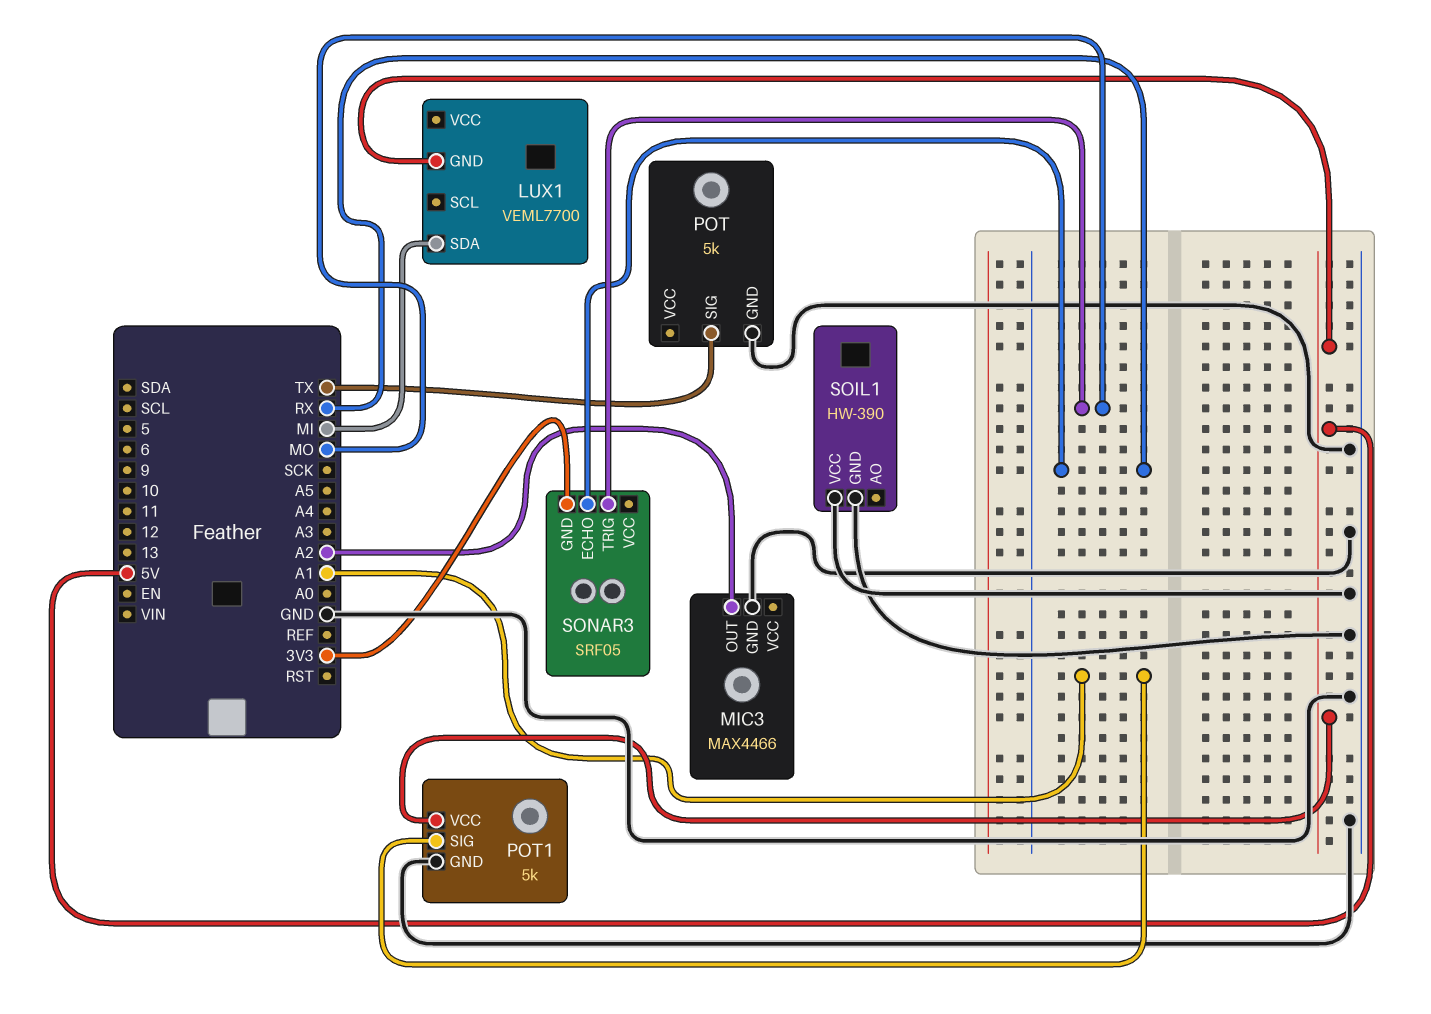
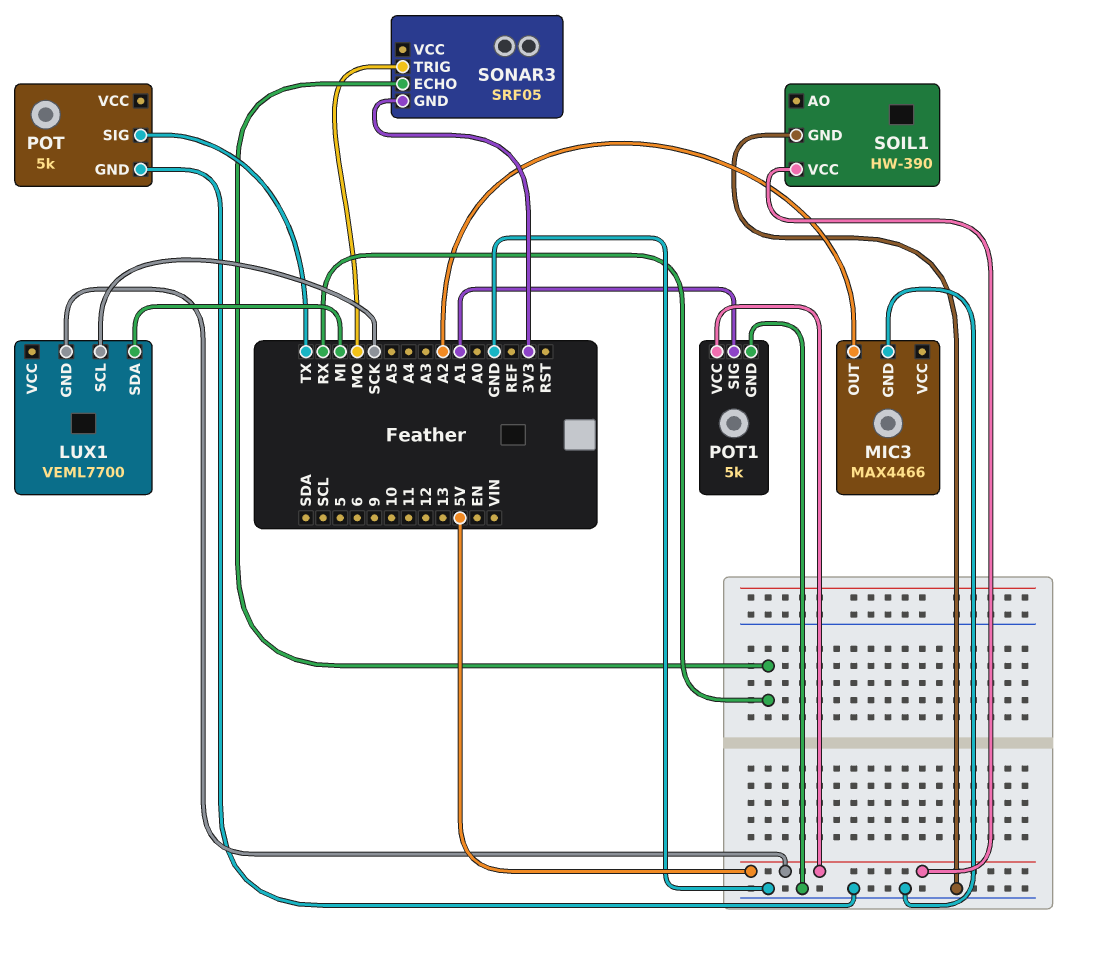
LUX1 pin SCL: none -> SCK
SOIL1 pin VCC: GND -> 5V

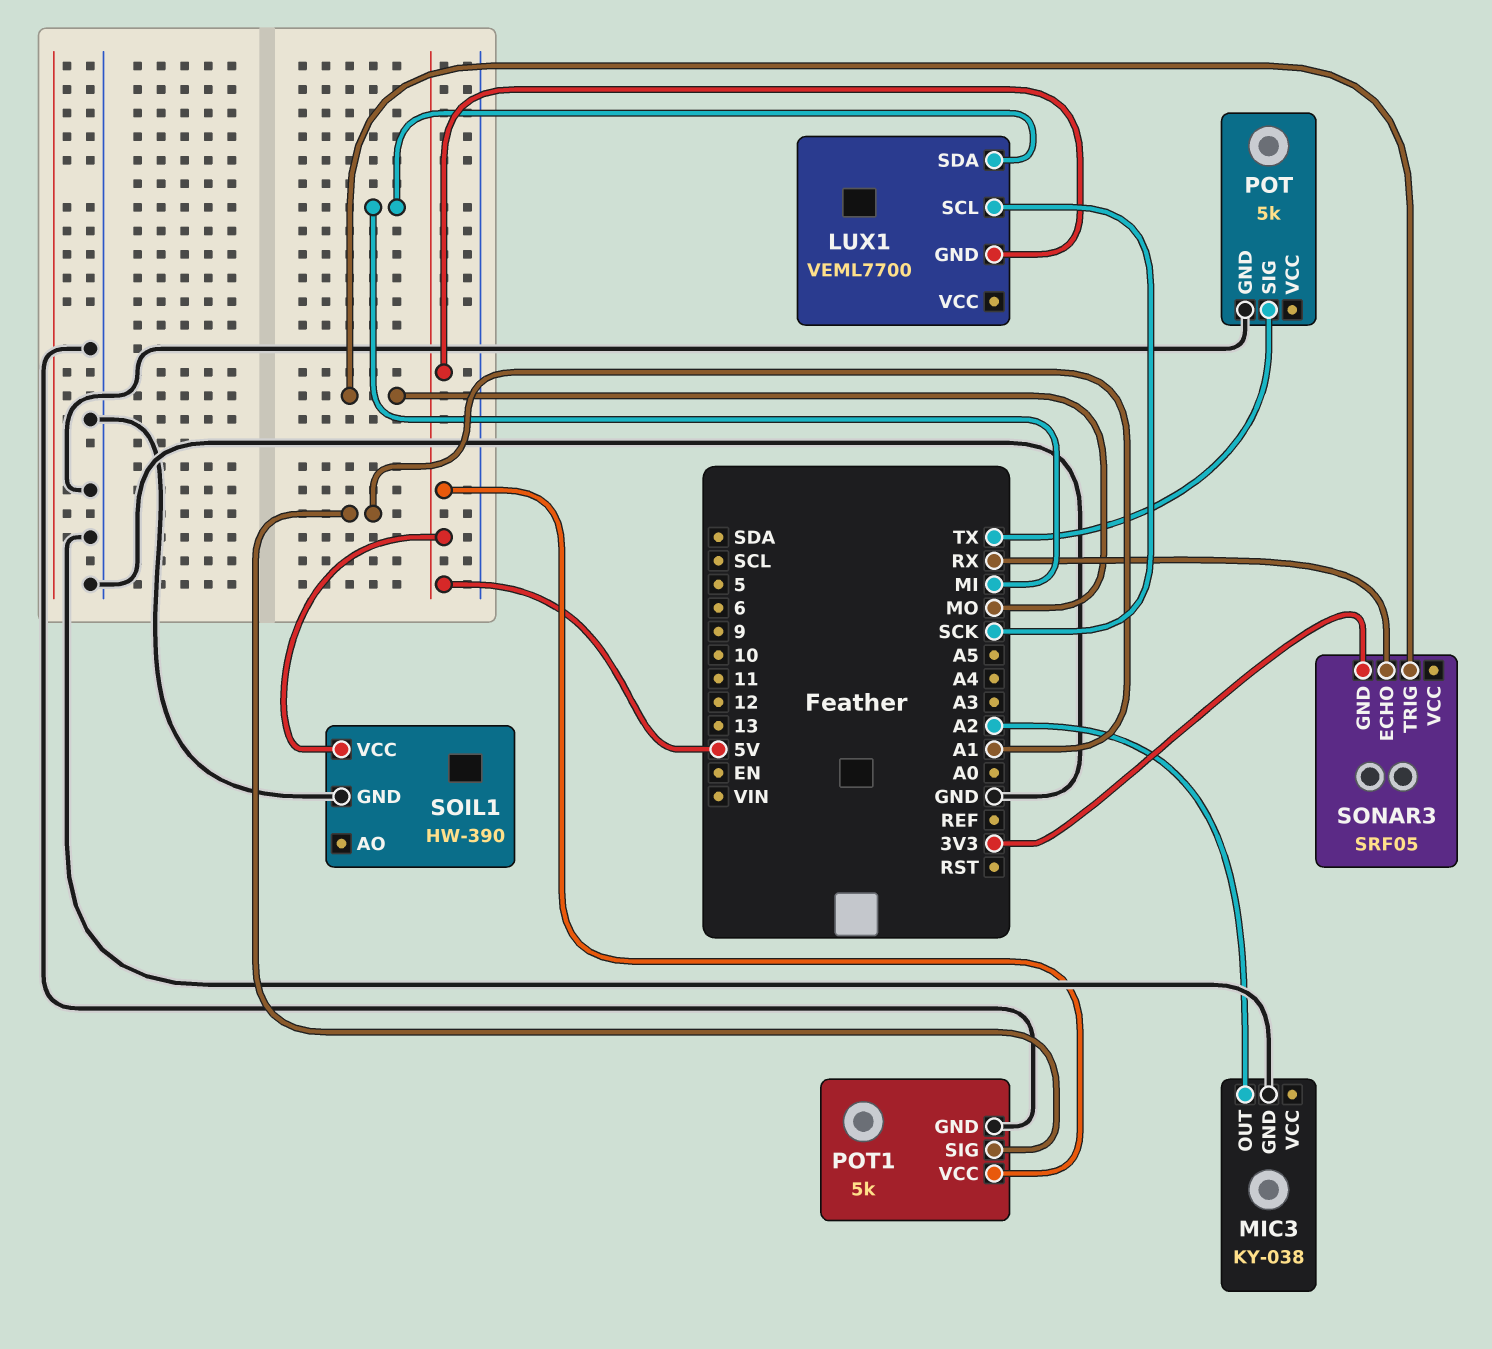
MIC3: MAX4466 -> KY-038

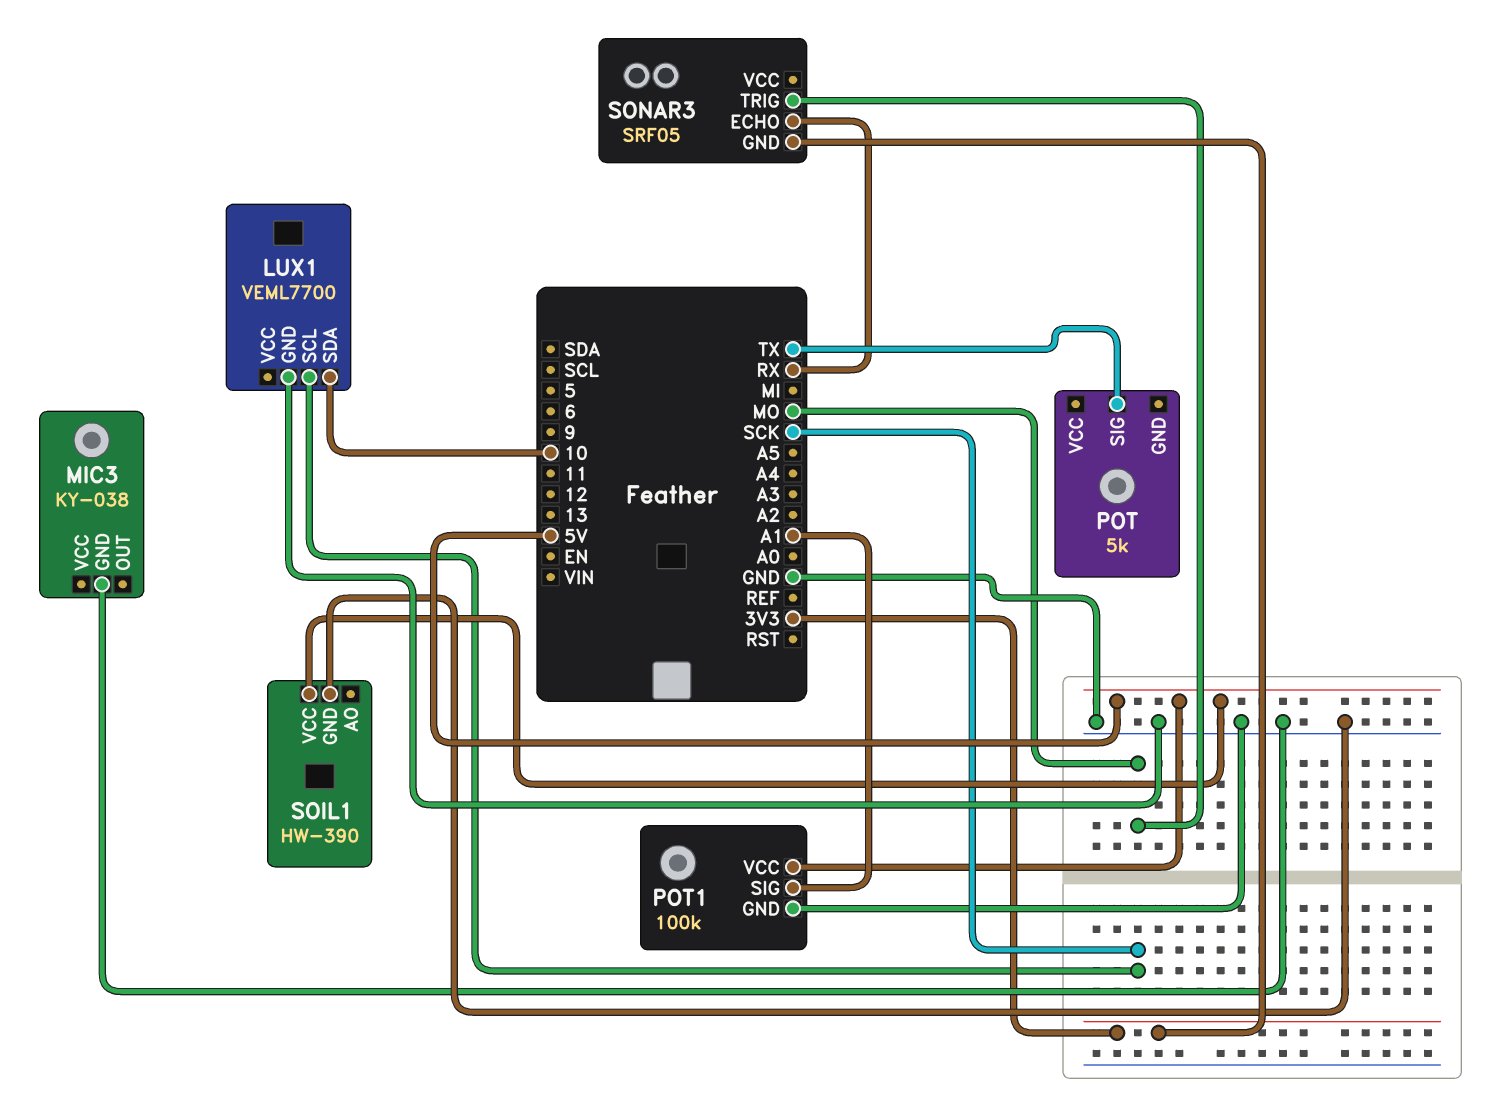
LUX1 pin GND: 5V -> GND
LUX1 pin SDA: MI -> 10
MIC3 pin OUT: A2 -> none
POT pin GND: GND -> none
POT1: 5k -> 100k

